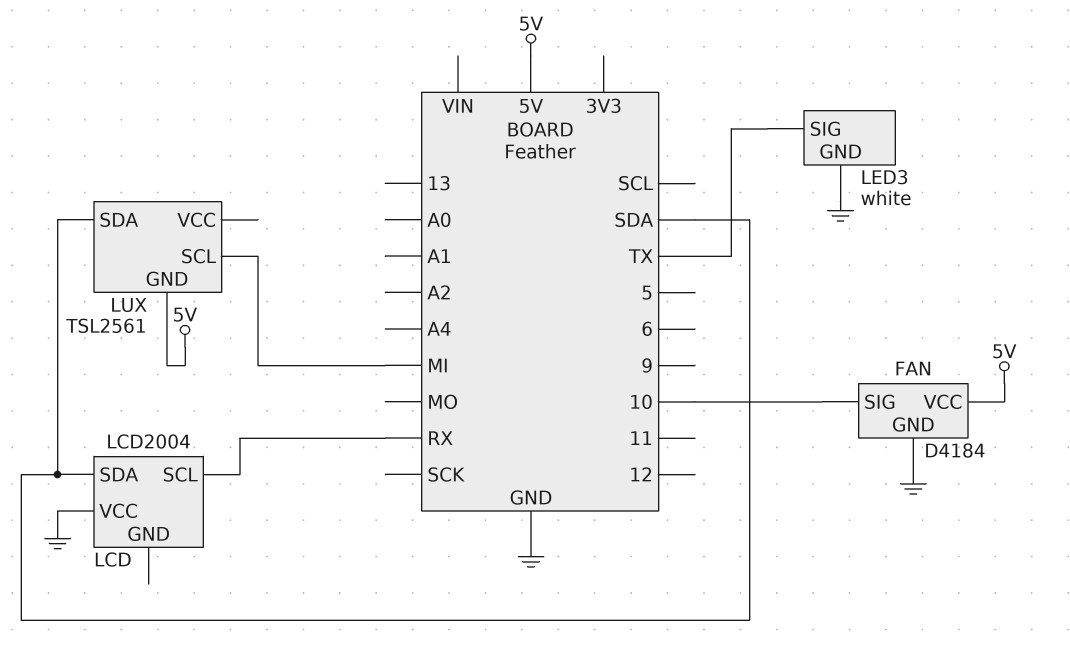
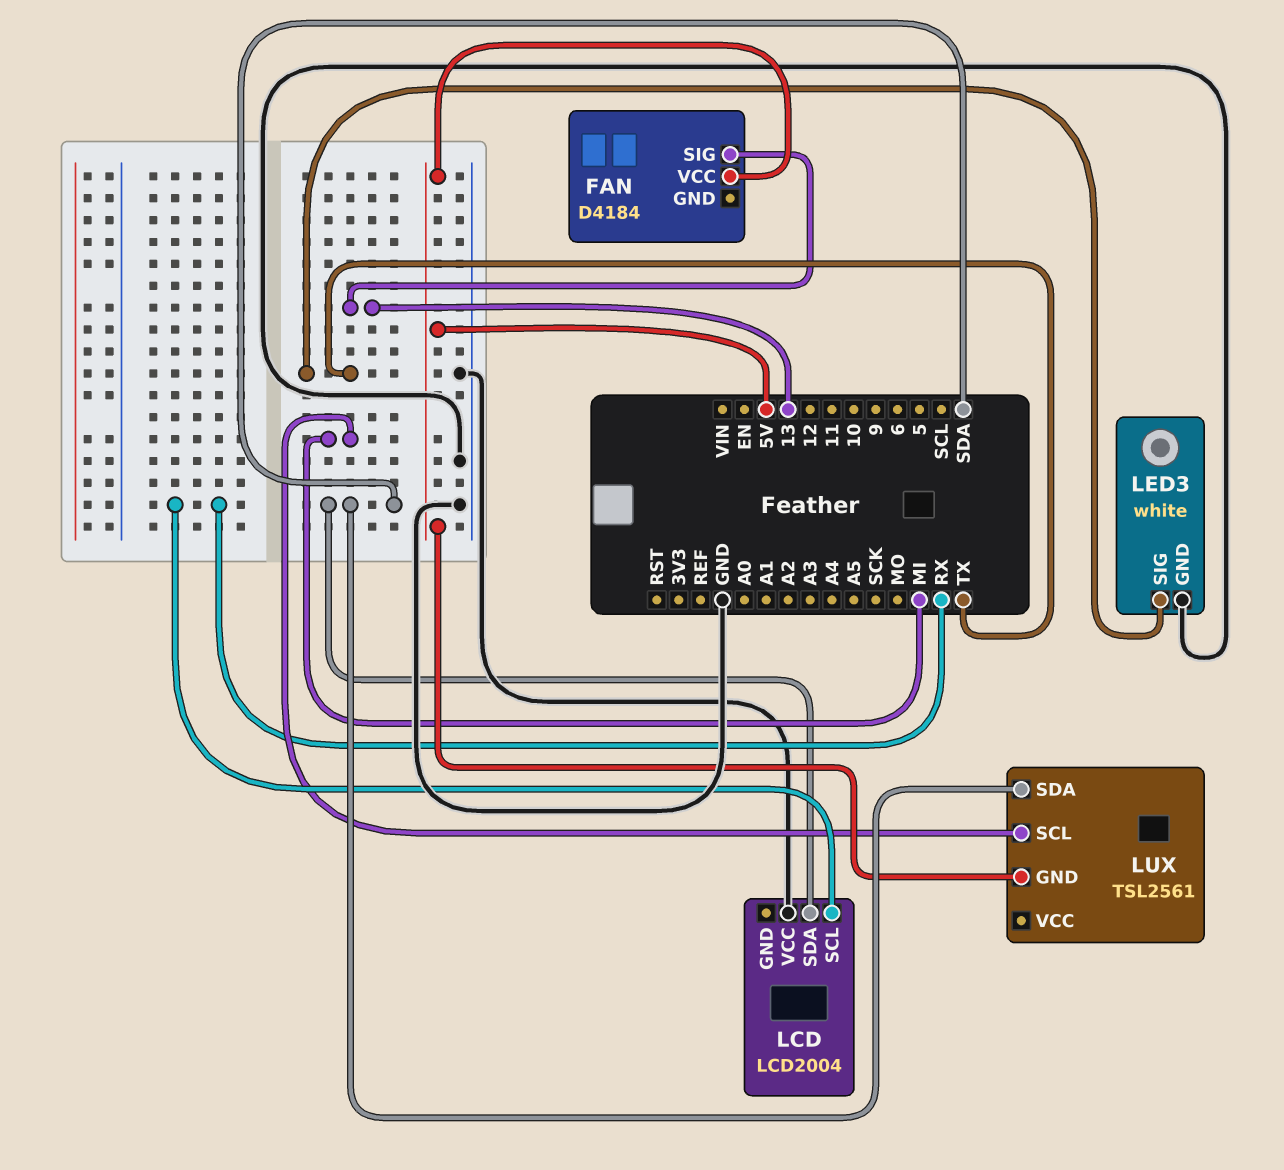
FAN pin GND: GND -> none
FAN pin SIG: 10 -> 13

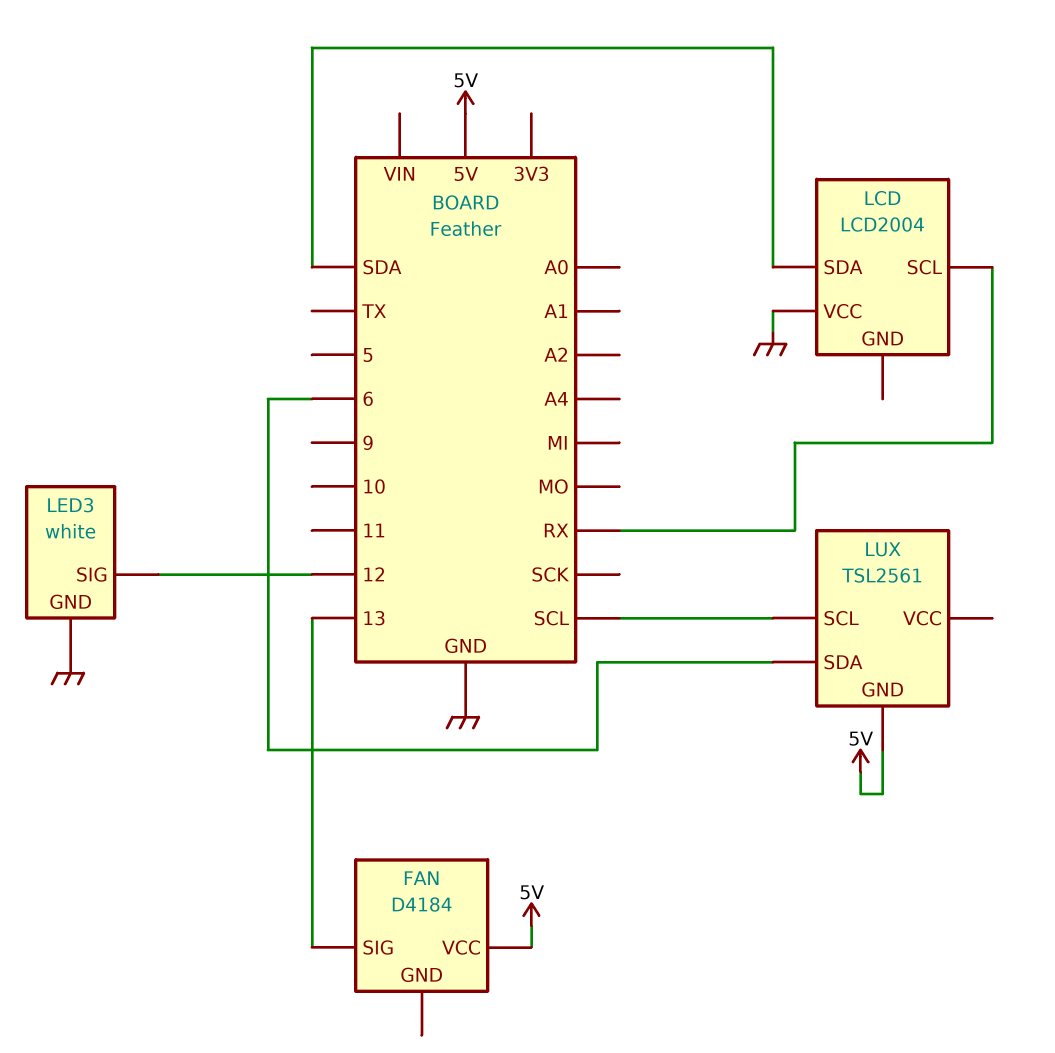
LED3 pin SIG: TX -> 12
LUX pin SCL: MI -> SCL
LUX pin SDA: SDA -> 6

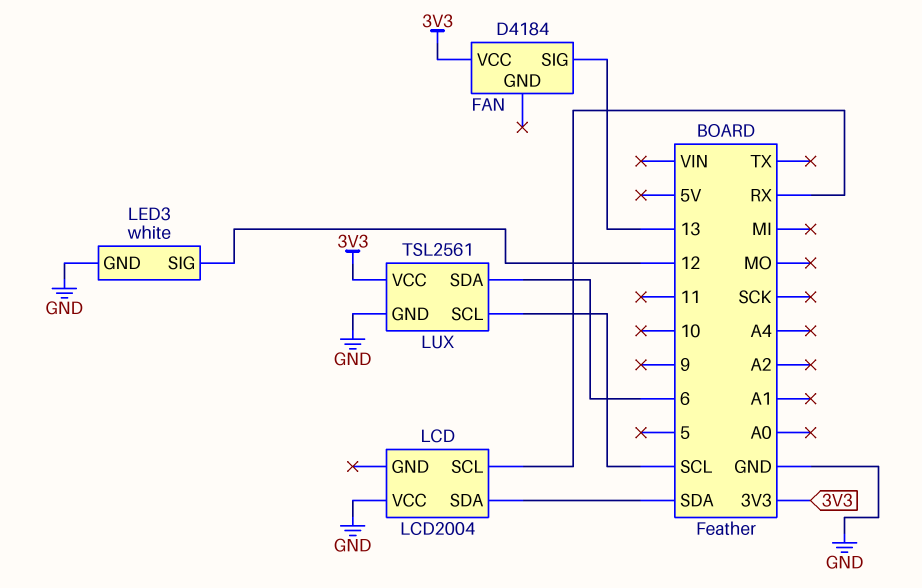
FAN pin VCC: 5V -> 3V3
LUX pin GND: 5V -> GND
LUX pin VCC: none -> 3V3

